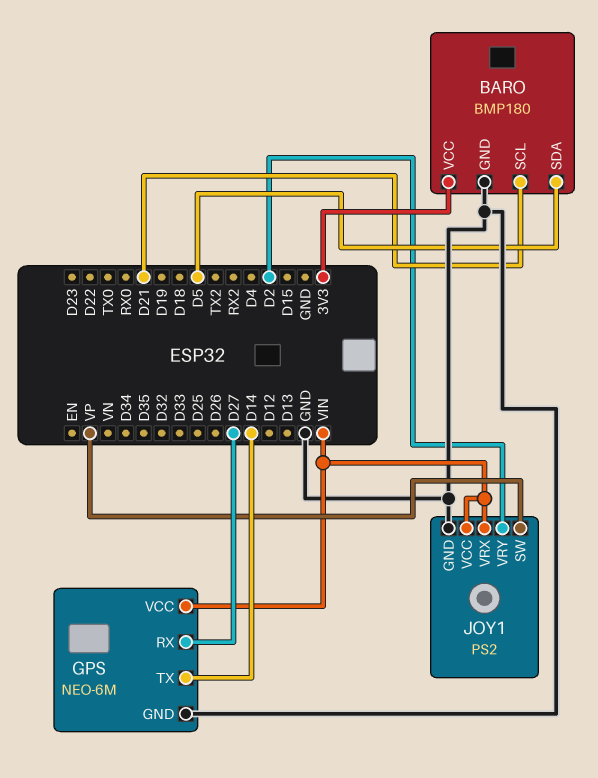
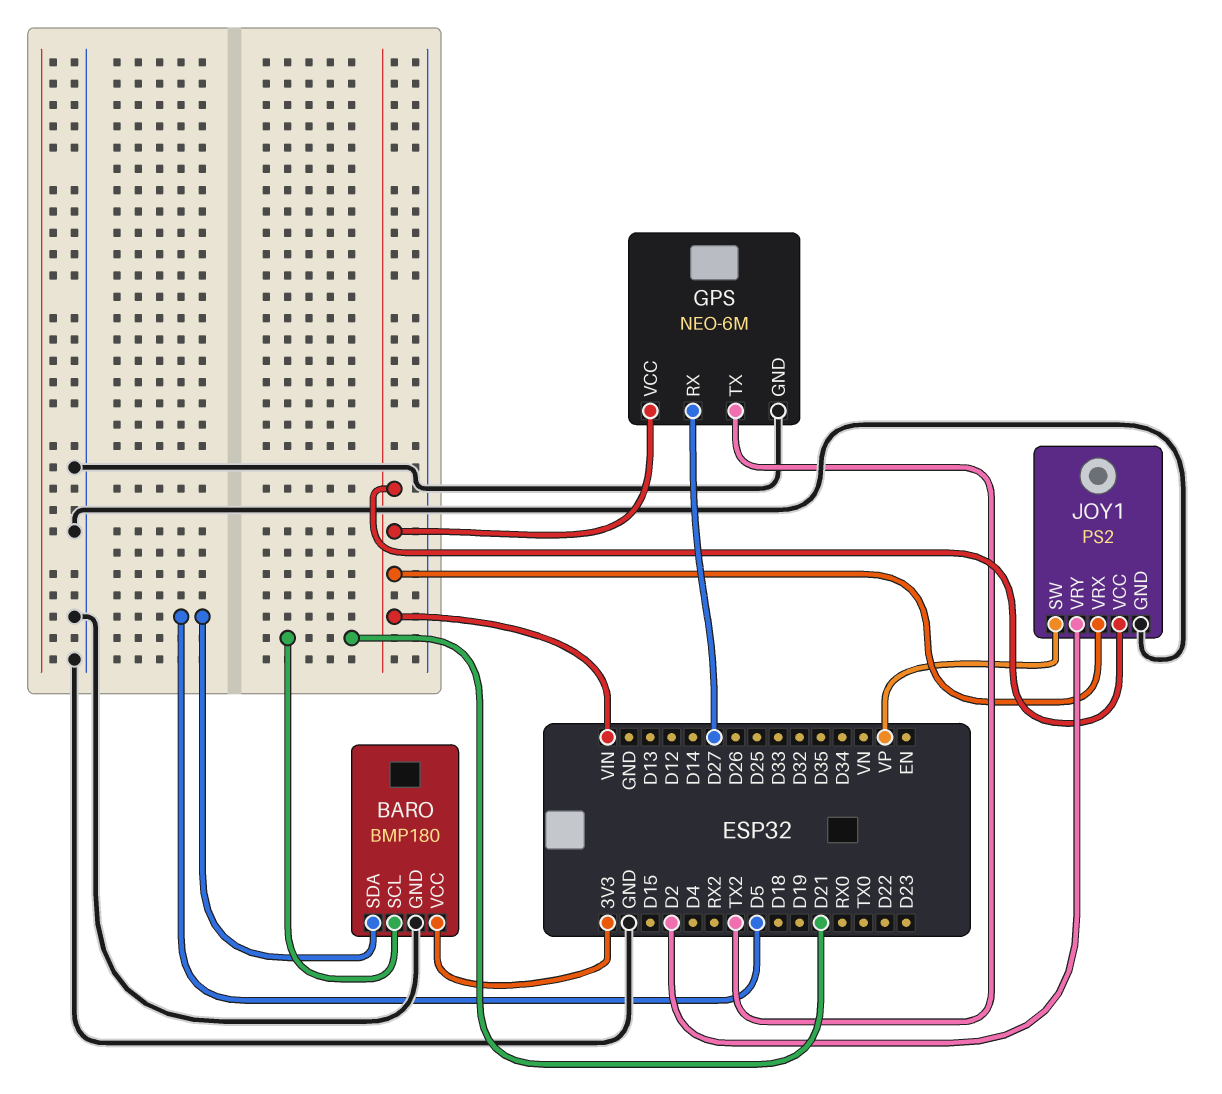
GPS pin TX: D14 -> TX2

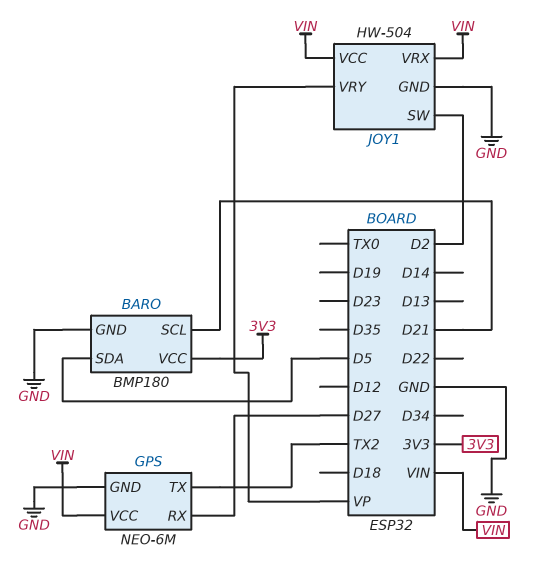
JOY1: PS2 -> HW-504
JOY1 pin SW: VP -> D2
JOY1 pin VRY: D2 -> VP

